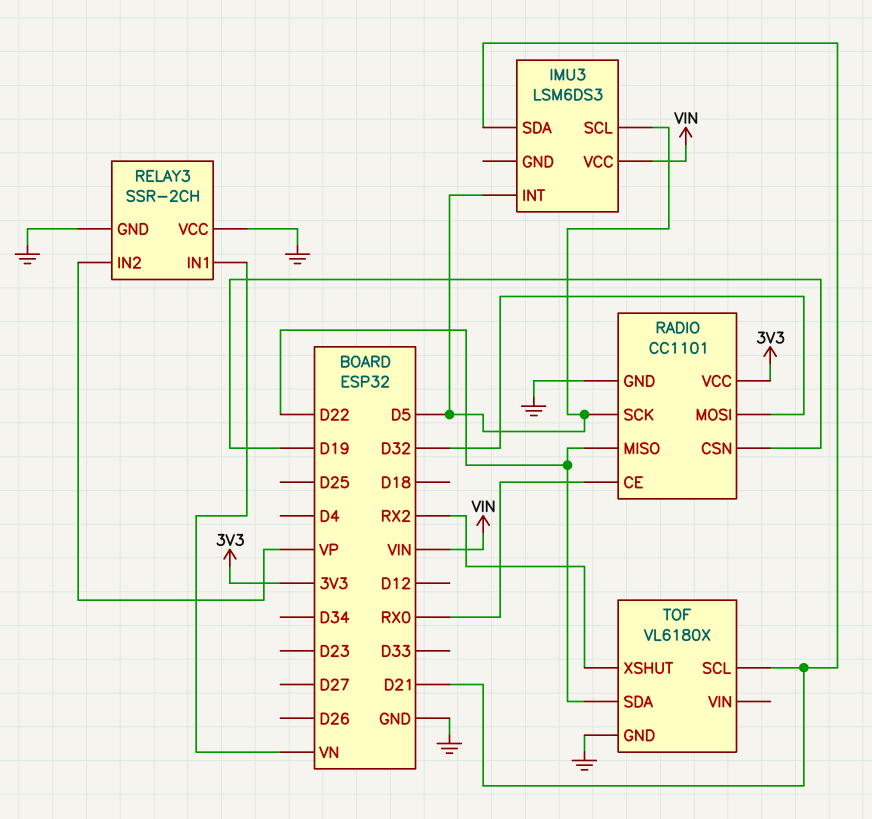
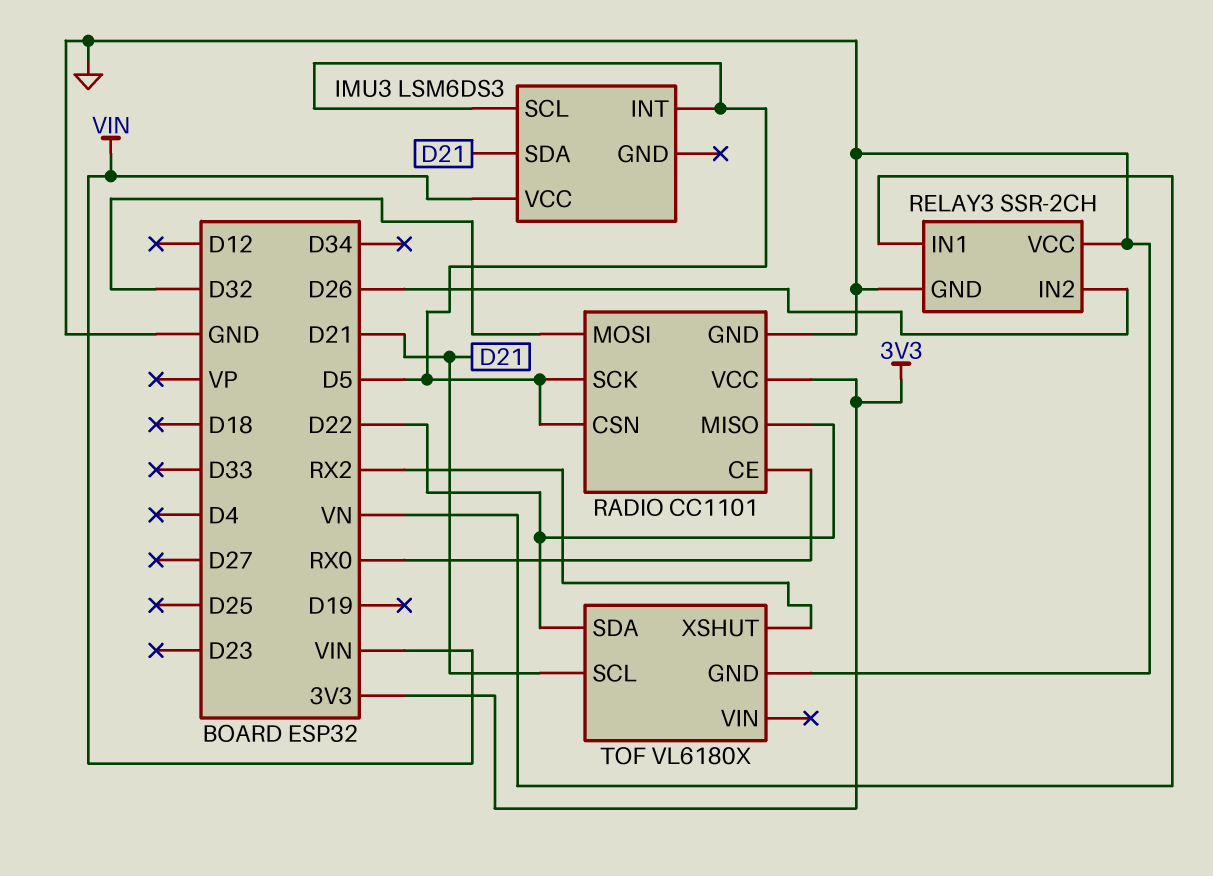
RADIO pin CSN: D19 -> D5
RELAY3 pin IN2: VP -> D26

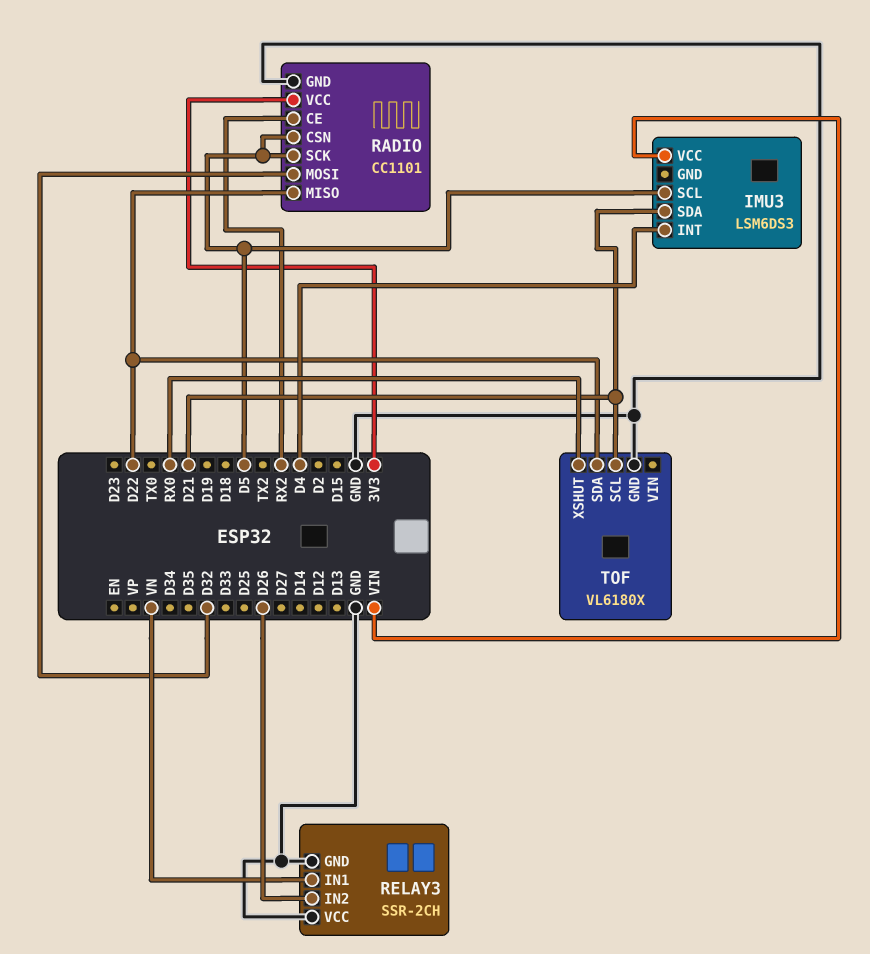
IMU3 pin INT: D5 -> D4
RADIO pin CE: RX0 -> RX2
TOF pin XSHUT: RX2 -> RX0

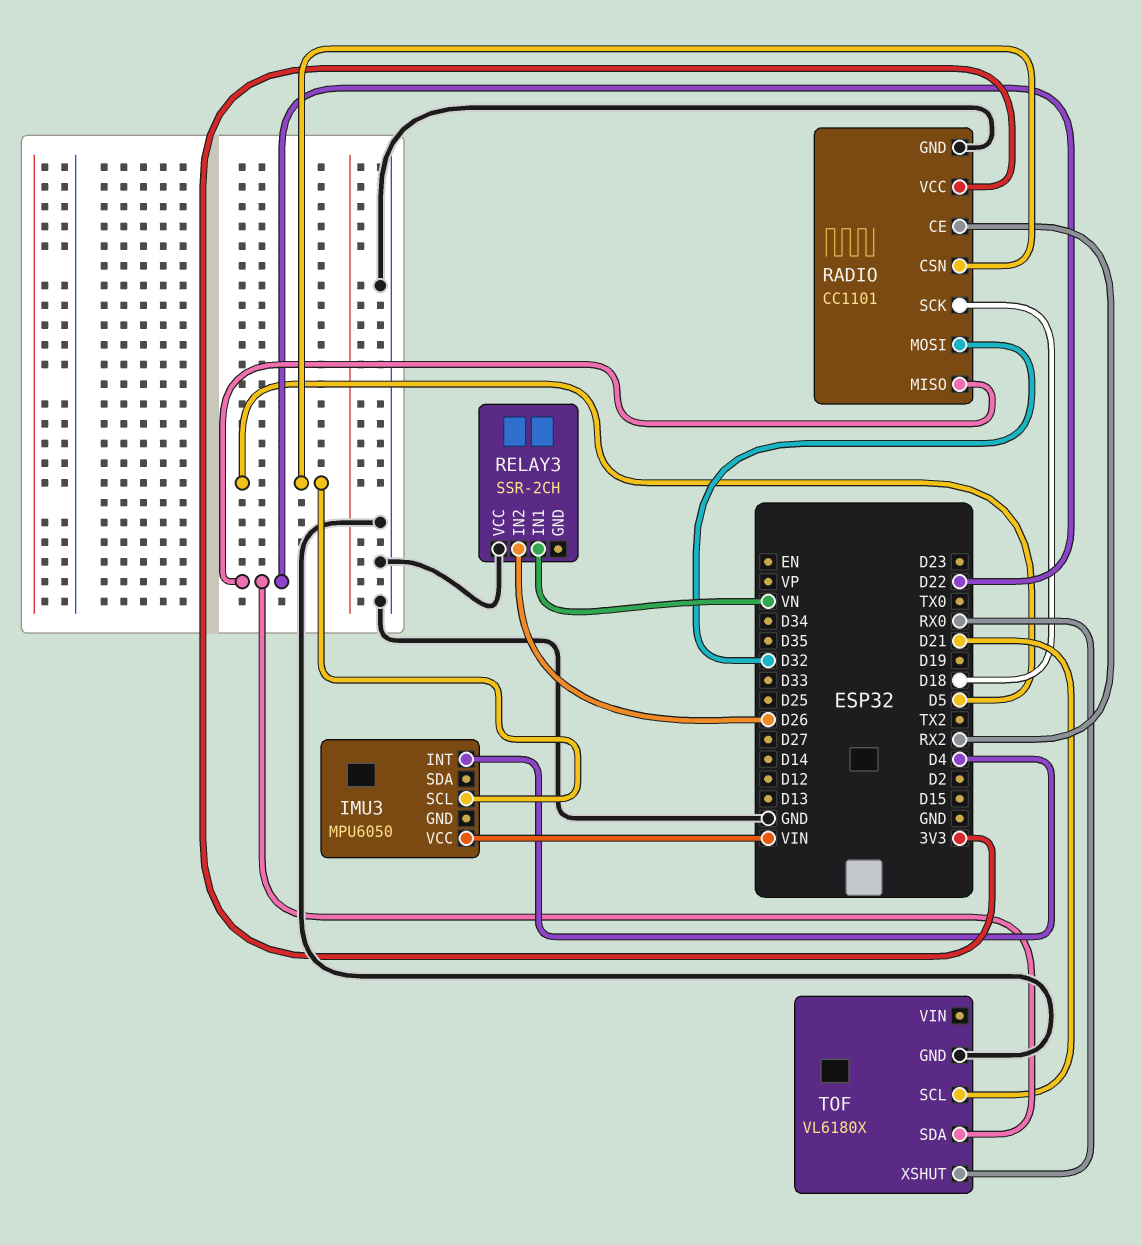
IMU3: LSM6DS3 -> MPU6050
IMU3 pin SDA: D21 -> none
RADIO pin SCK: D5 -> D18
RELAY3 pin GND: GND -> none

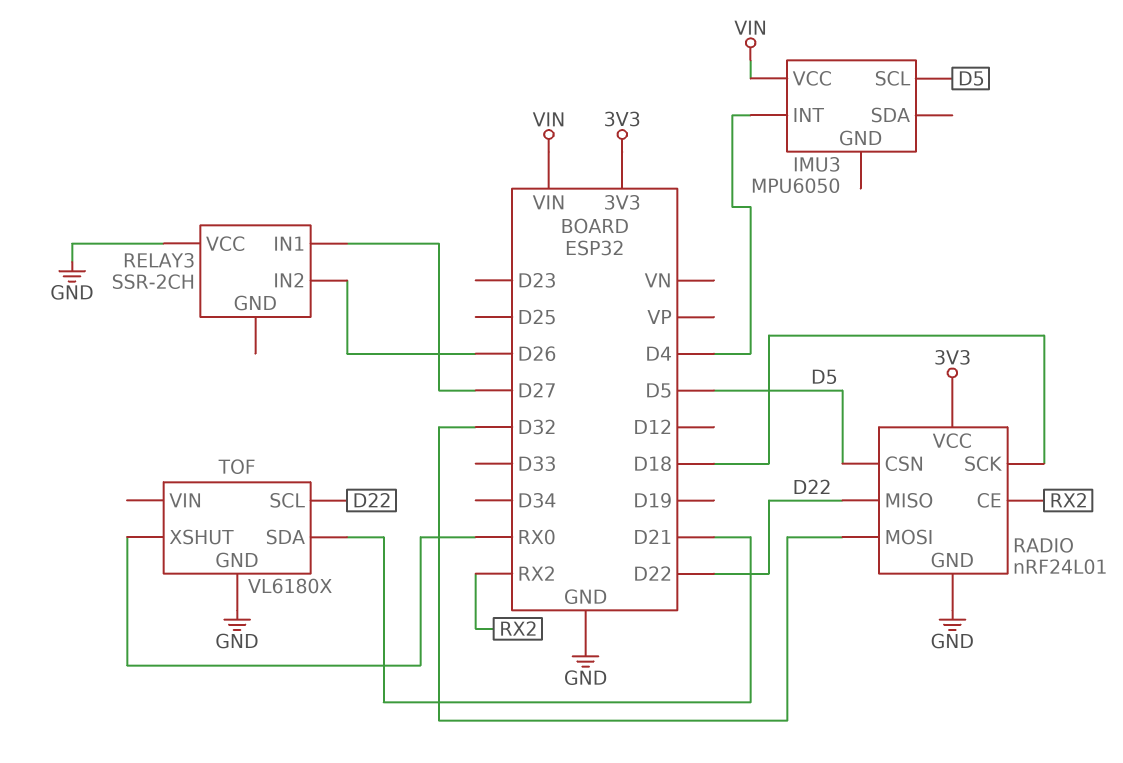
RADIO: CC1101 -> nRF24L01
RELAY3 pin IN1: VN -> D27
TOF pin SCL: D21 -> D22
TOF pin SDA: D22 -> D21

